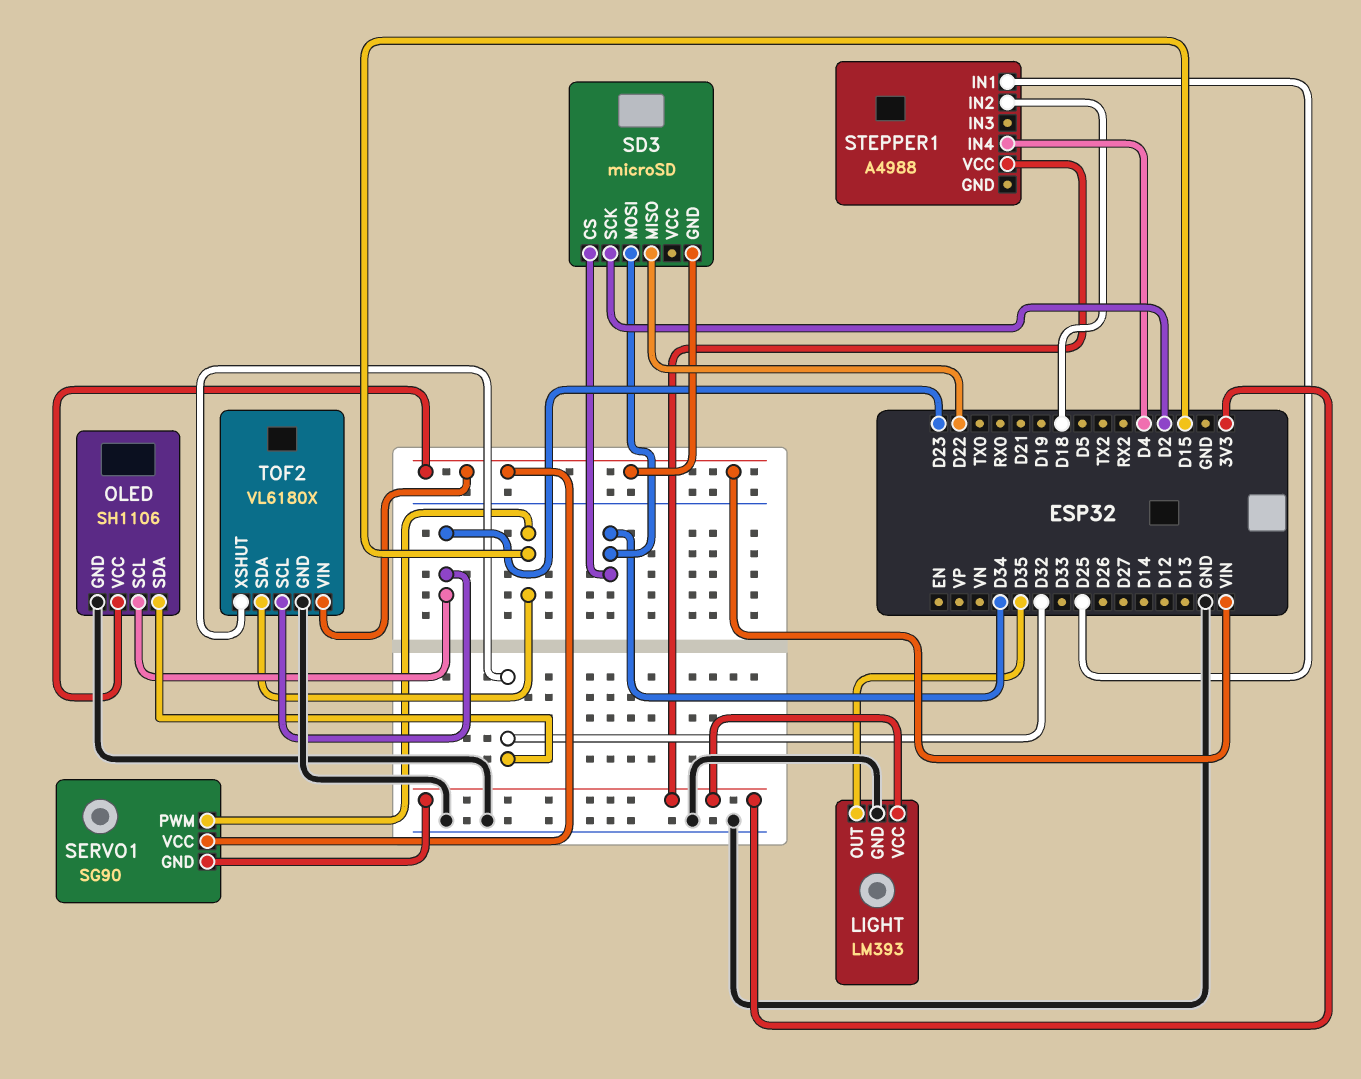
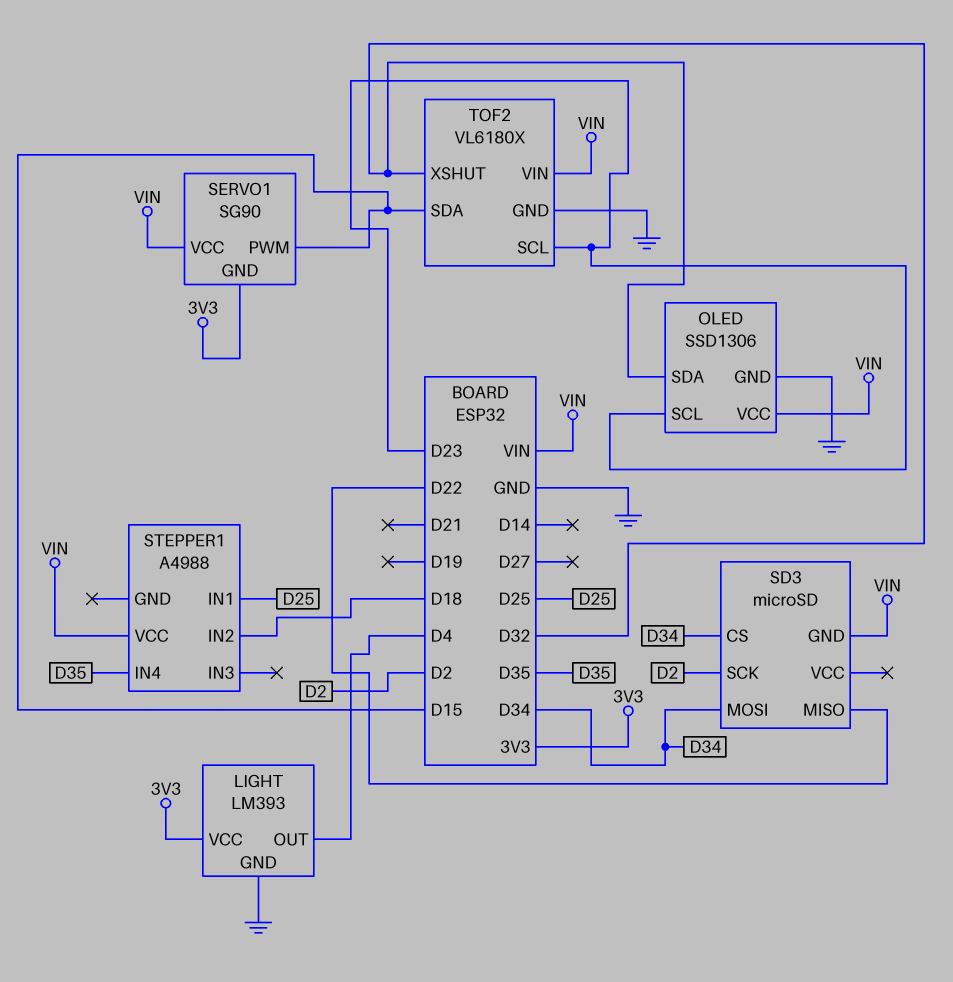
LIGHT pin OUT: D35 -> D4
OLED: SH1106 -> SSD1306
STEPPER1 pin IN4: D4 -> D35
STEPPER1 pin VCC: 3V3 -> VIN

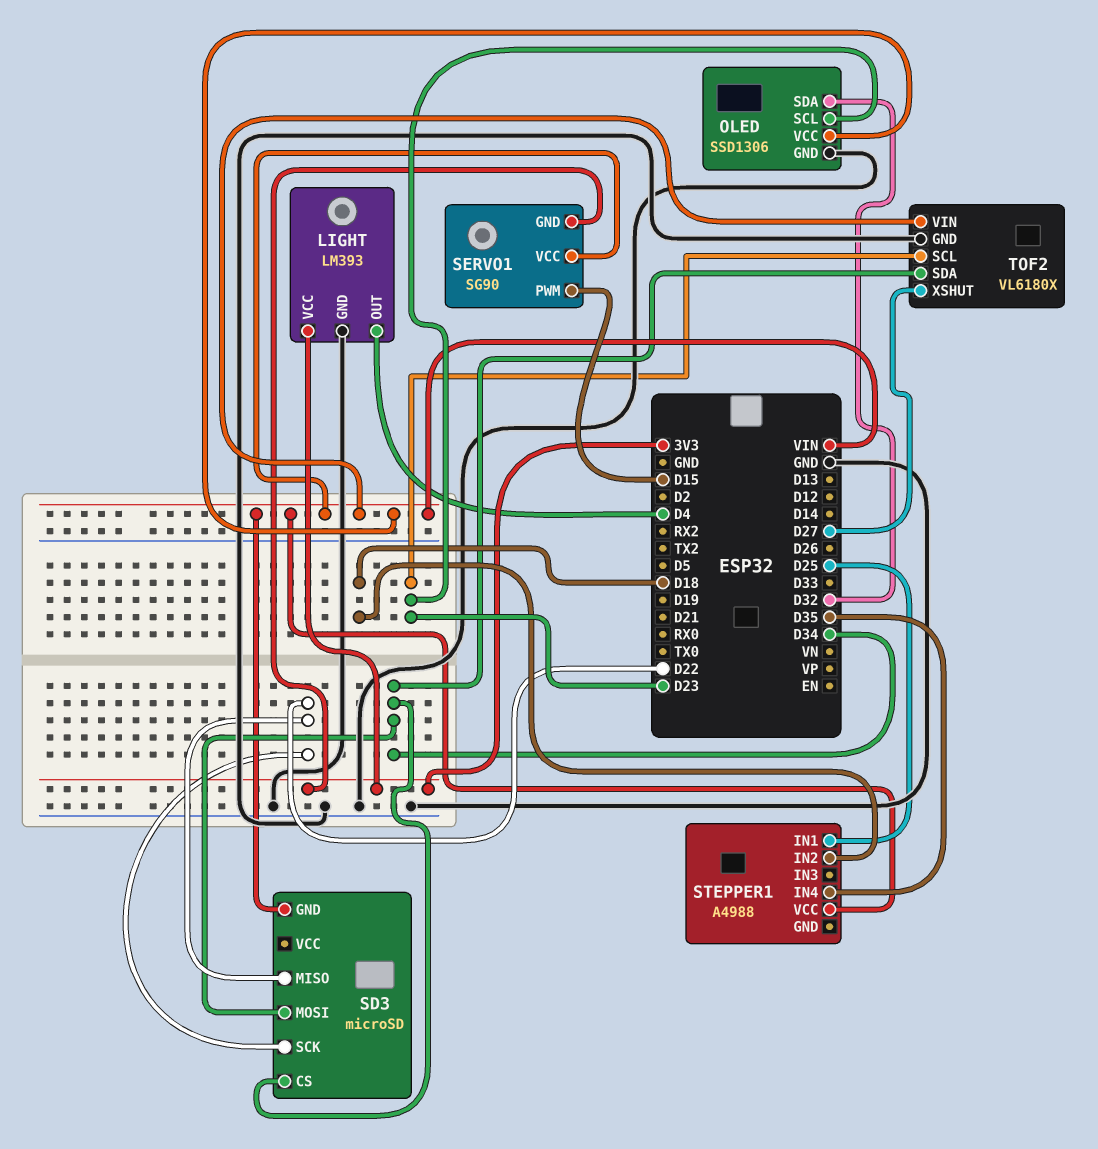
SD3 pin SCK: D2 -> D22
TOF2 pin SDA: D15 -> D34
TOF2 pin XSHUT: D32 -> D27

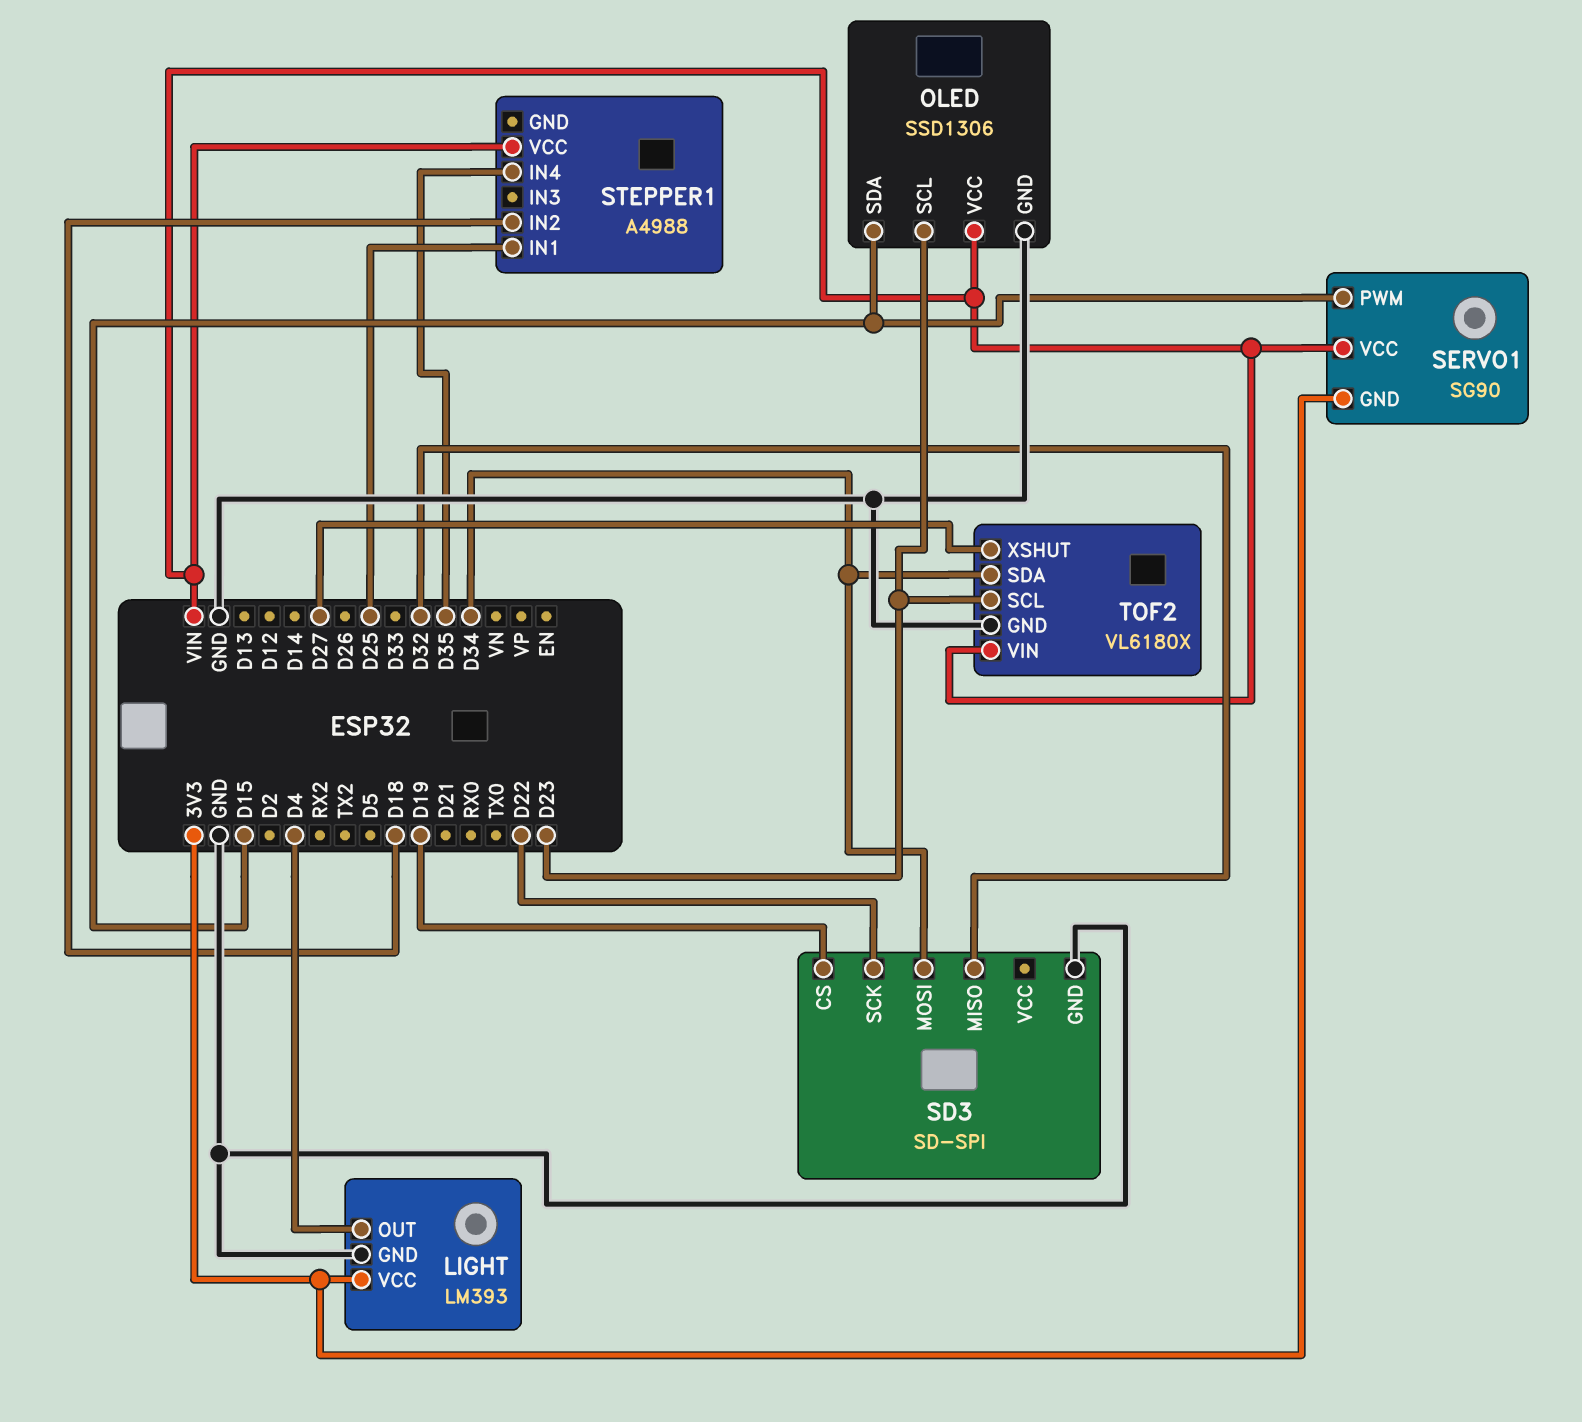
OLED pin SDA: D32 -> D15
SD3: microSD -> SD-SPI
SD3 pin CS: D34 -> D19
SD3 pin GND: VIN -> GND
SD3 pin MISO: D22 -> D32

